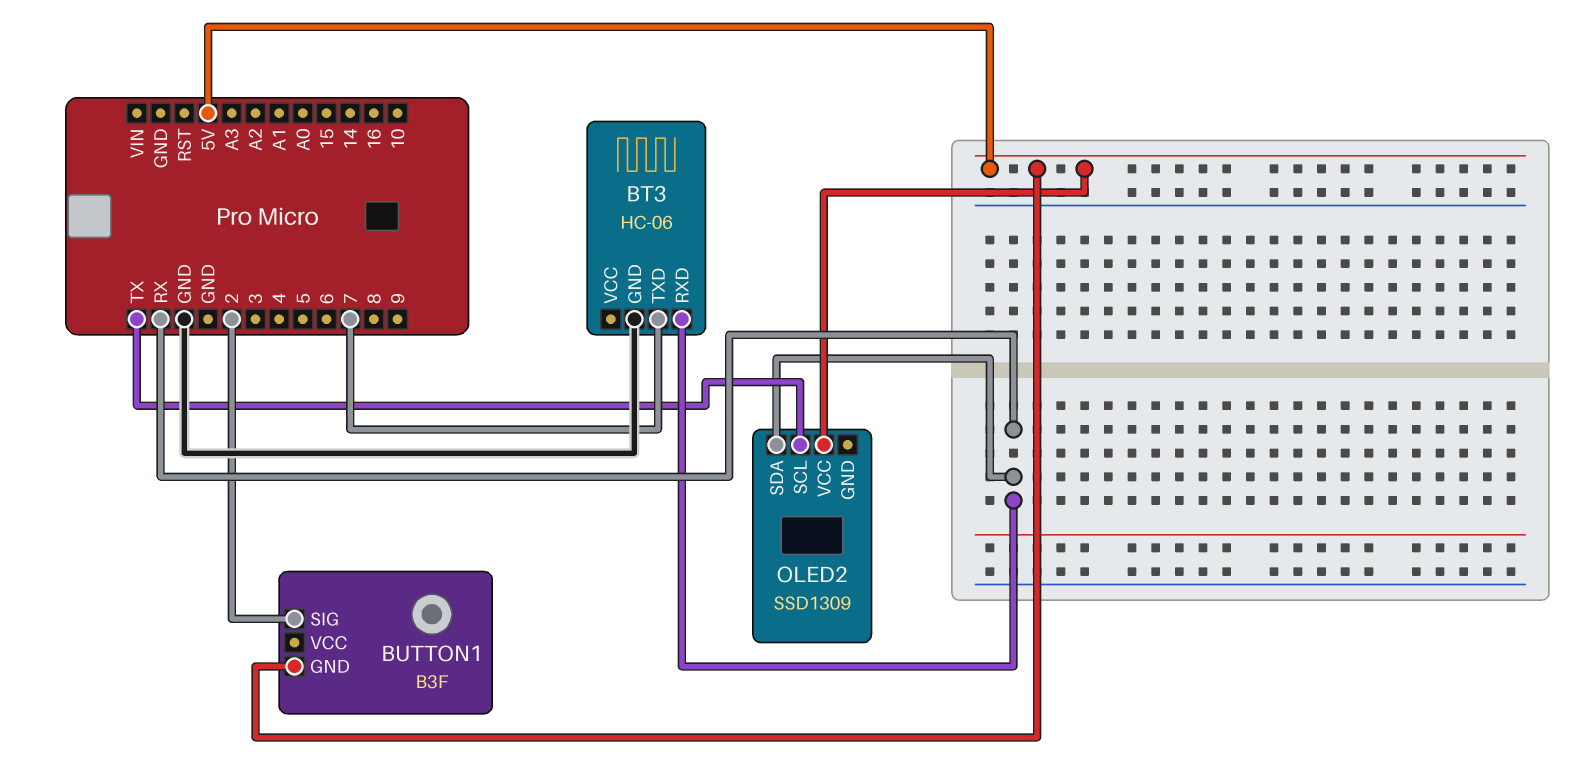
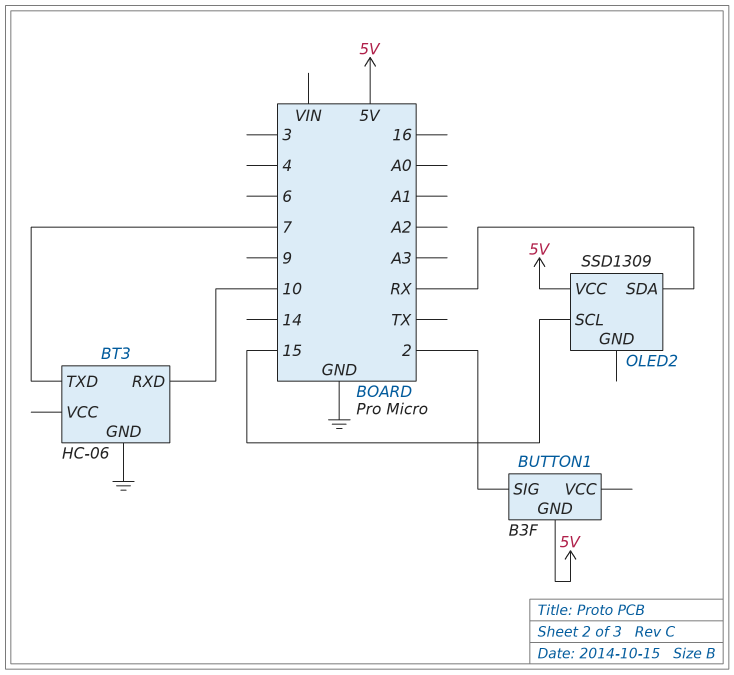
BT3 pin RXD: RX -> 10
OLED2 pin SCL: TX -> 15

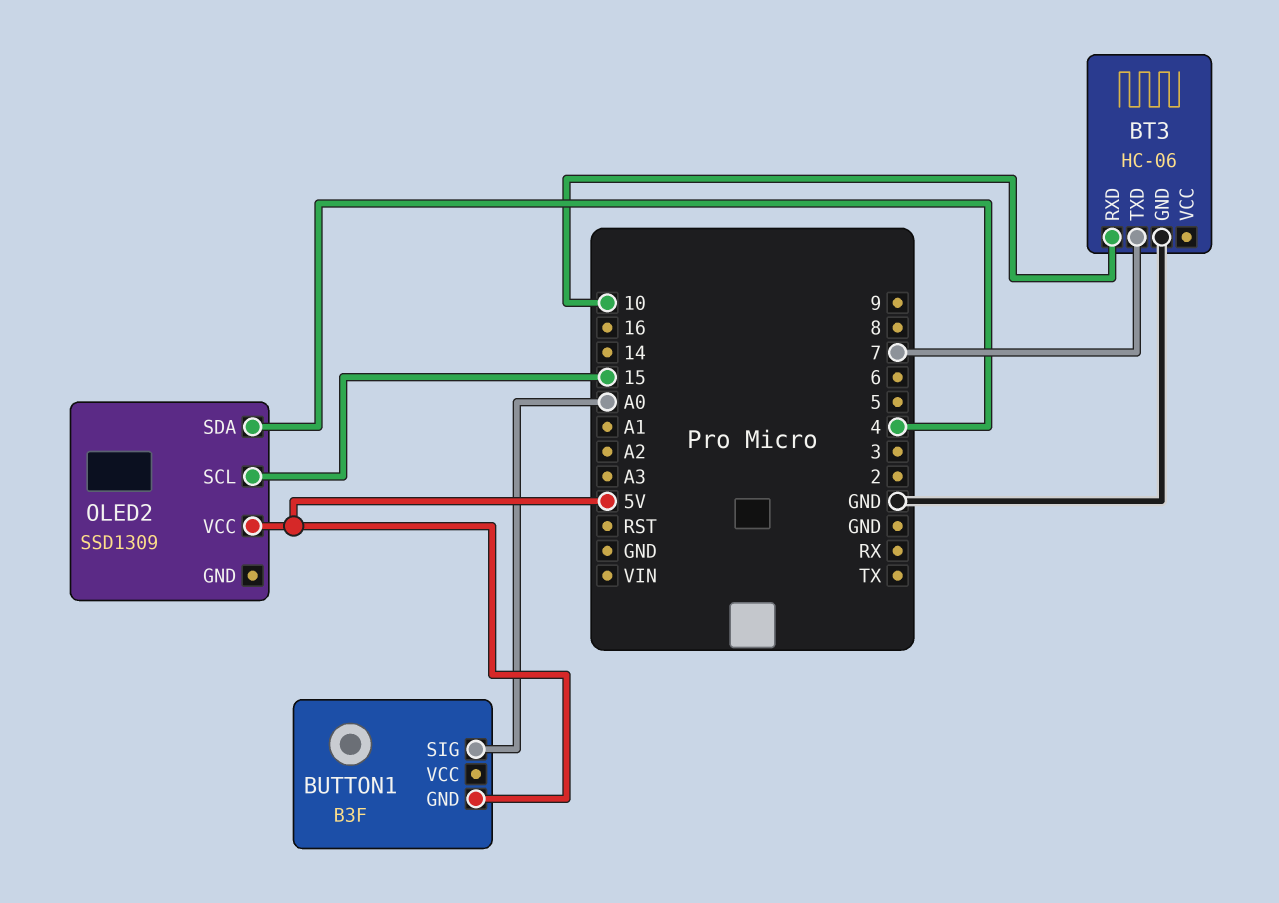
BUTTON1 pin SIG: 2 -> A0
OLED2 pin SDA: RX -> 4

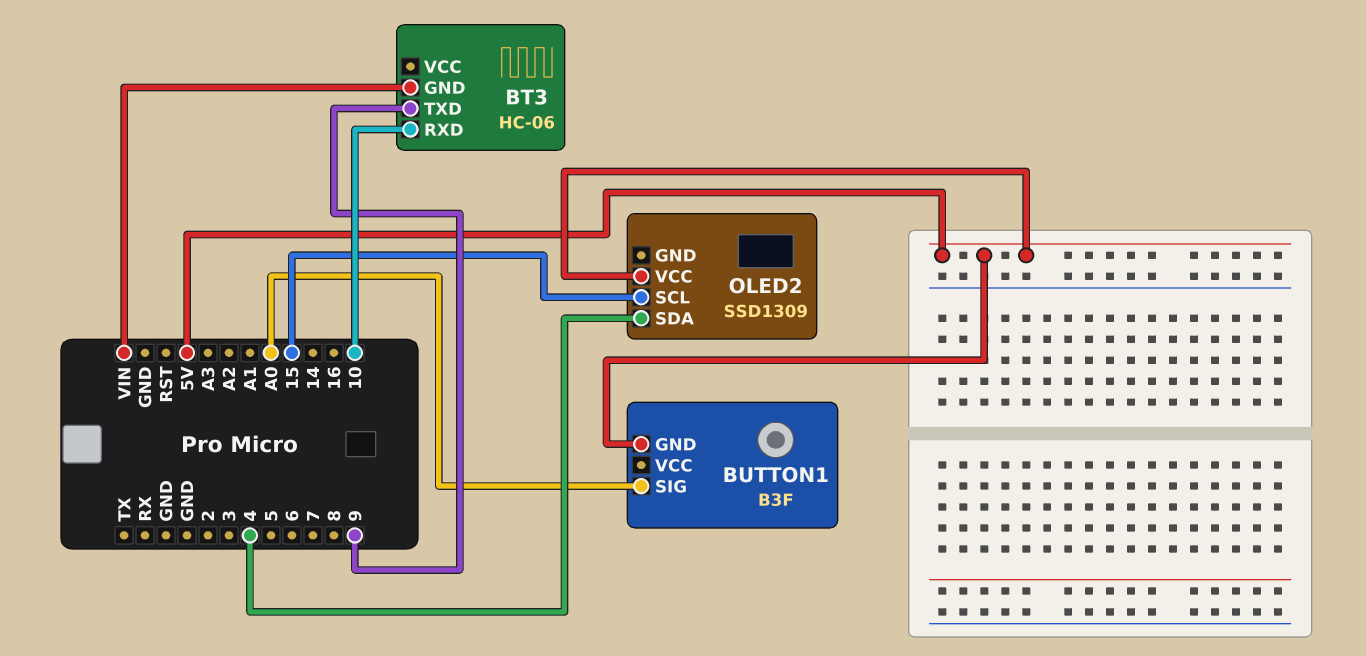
BT3 pin GND: GND -> VIN
BT3 pin TXD: 7 -> 9

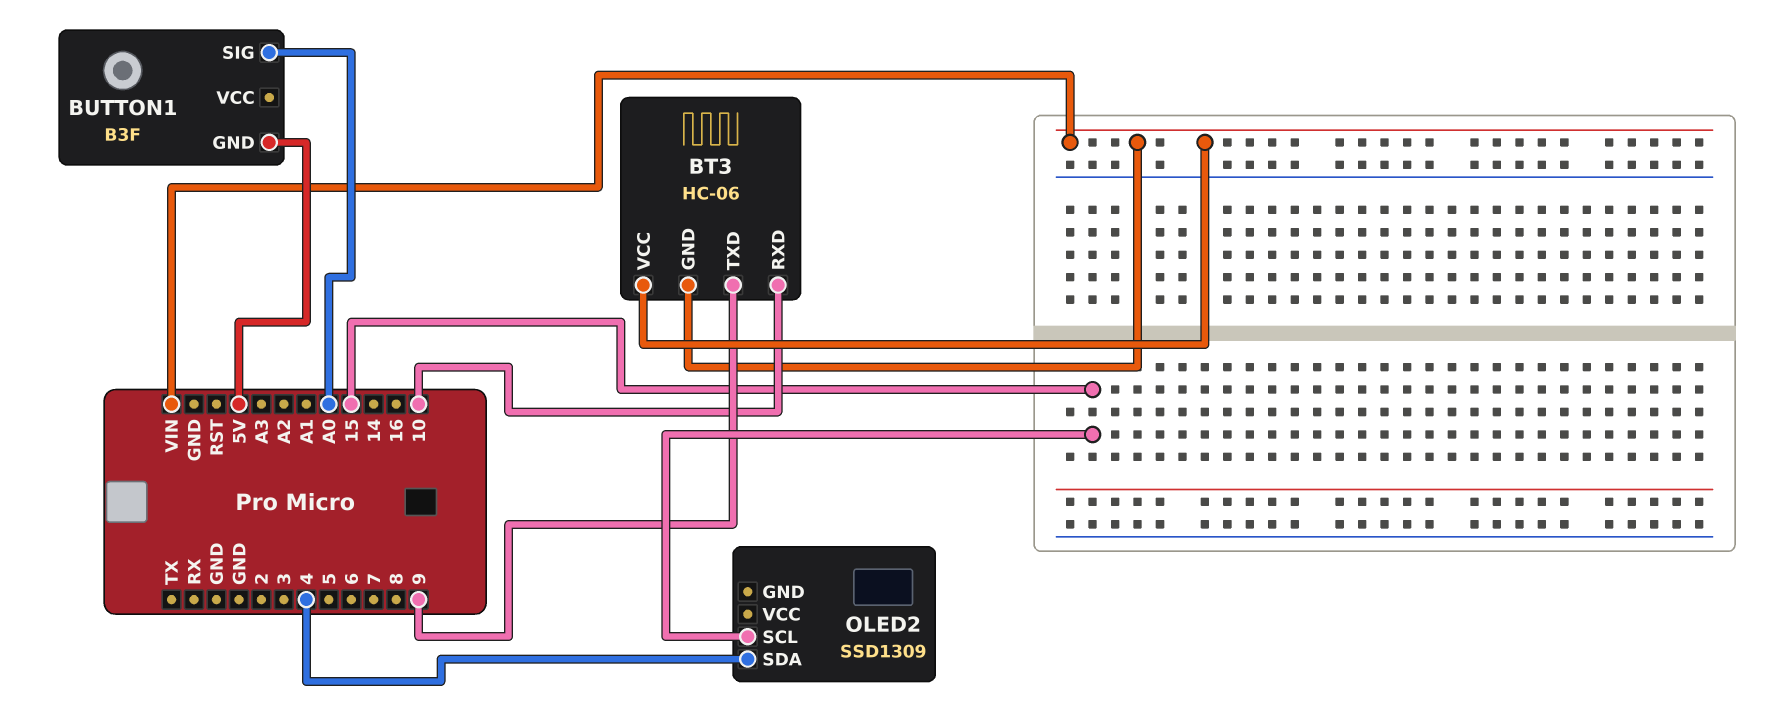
BT3 pin VCC: none -> VIN
OLED2 pin VCC: 5V -> none

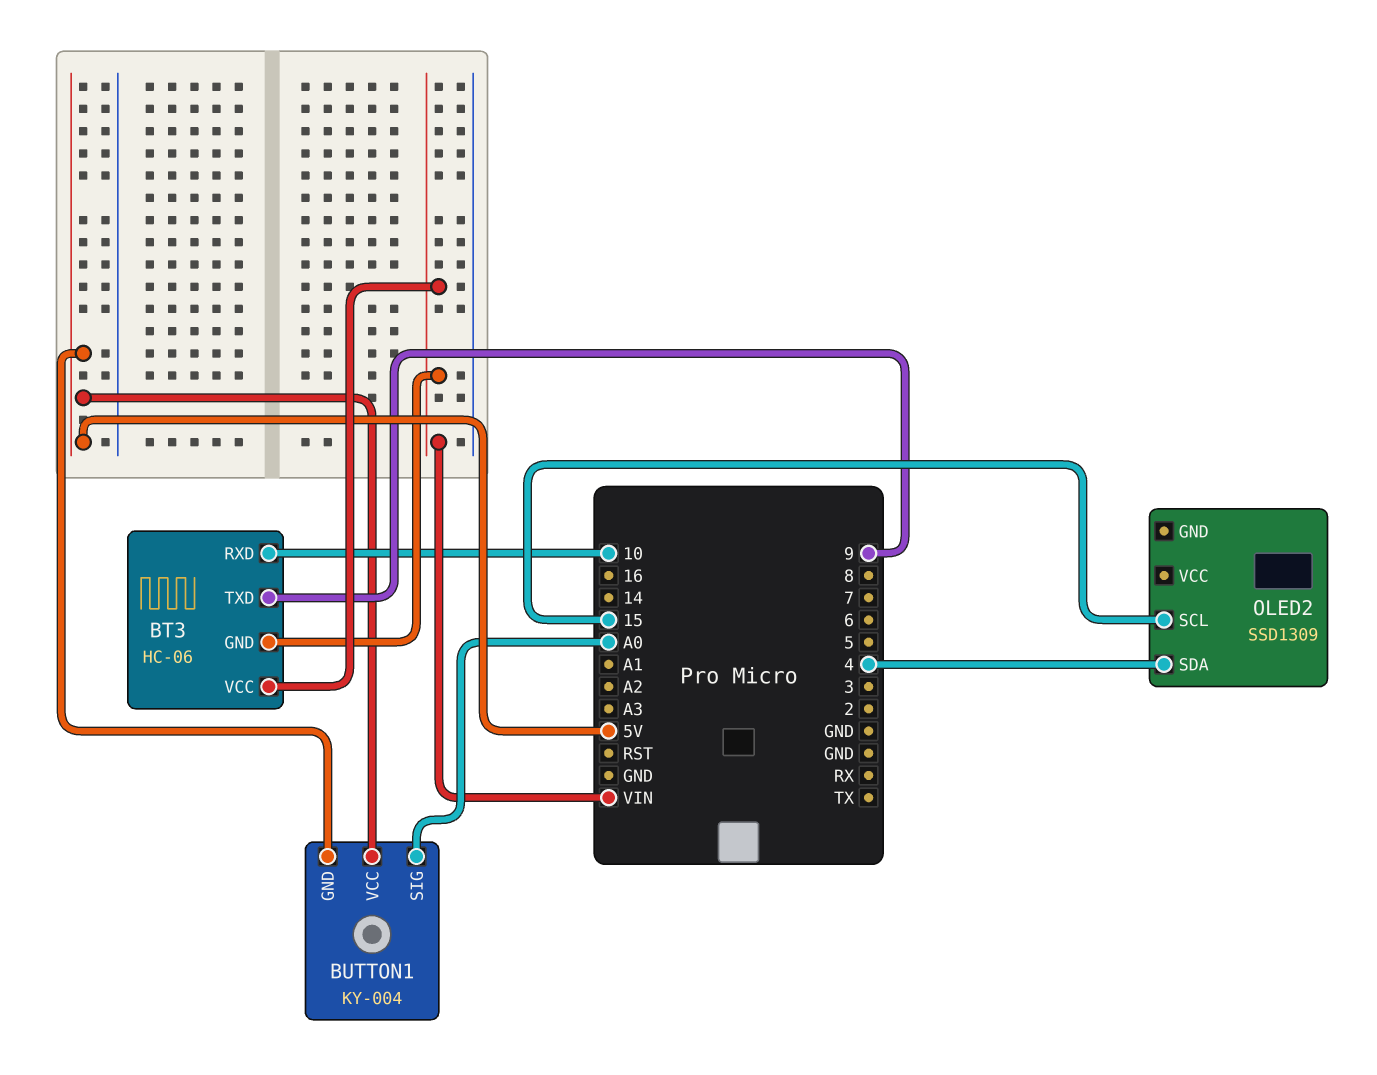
BUTTON1: B3F -> KY-004
BUTTON1 pin VCC: none -> 5V

